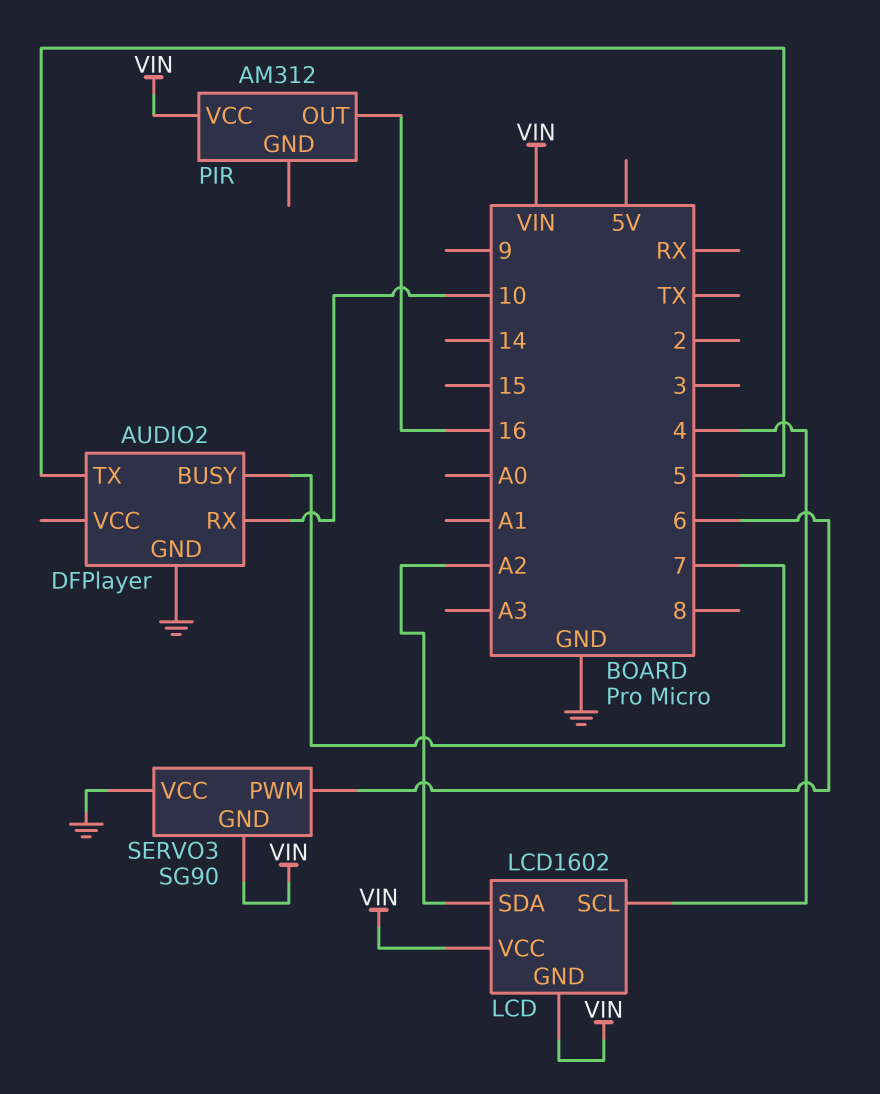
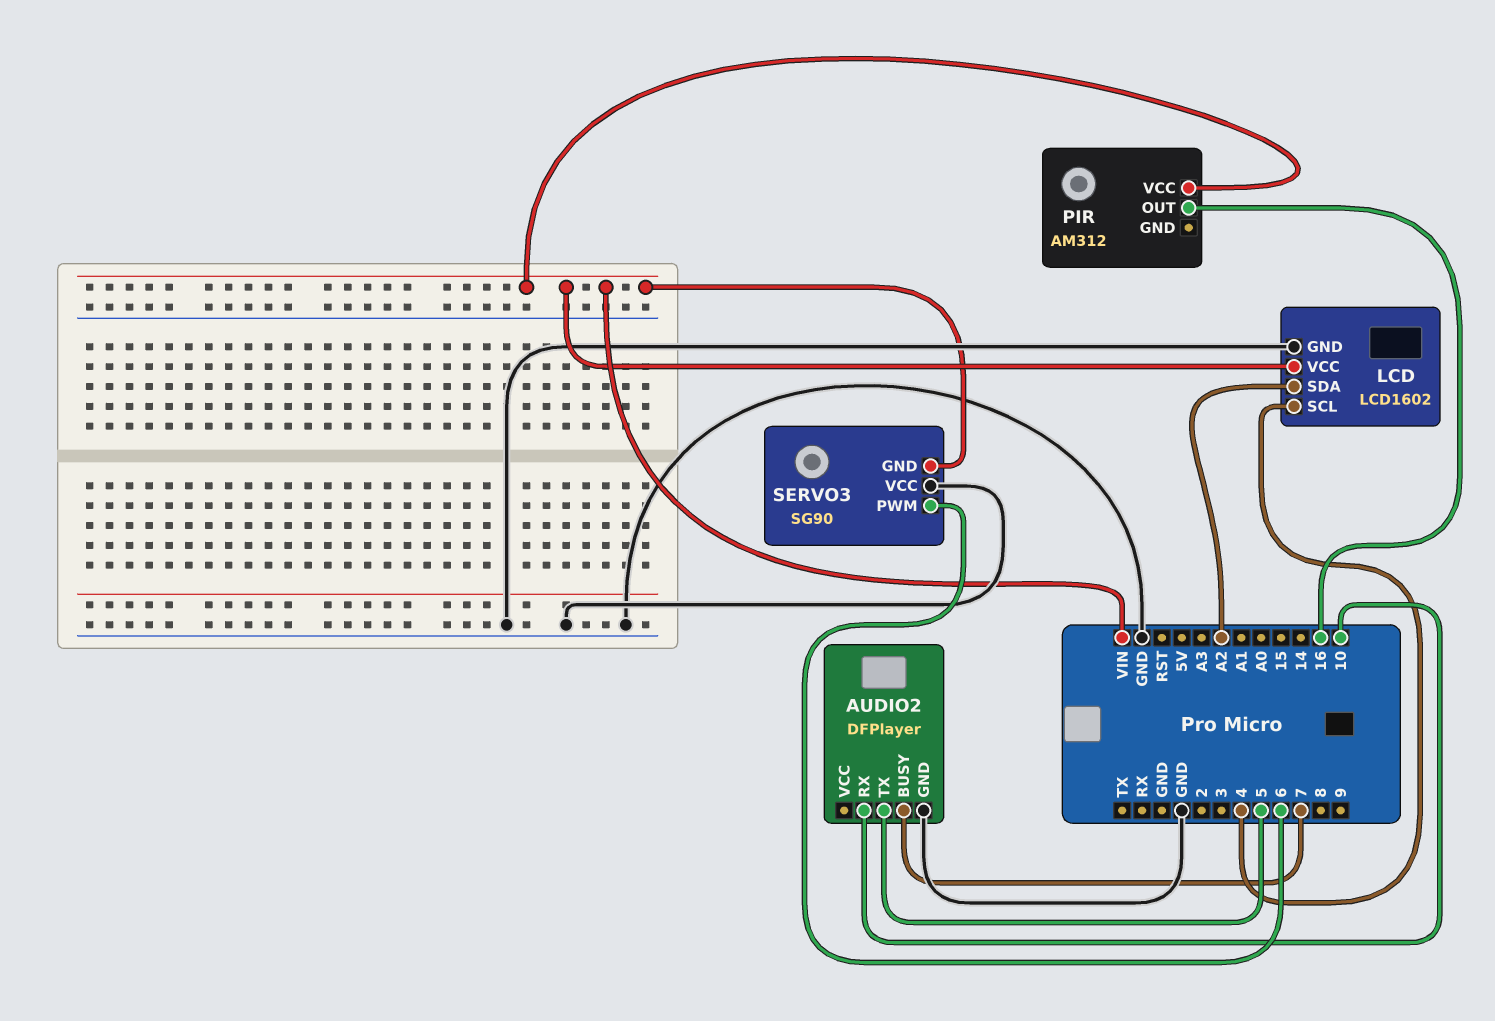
LCD pin GND: VIN -> GND

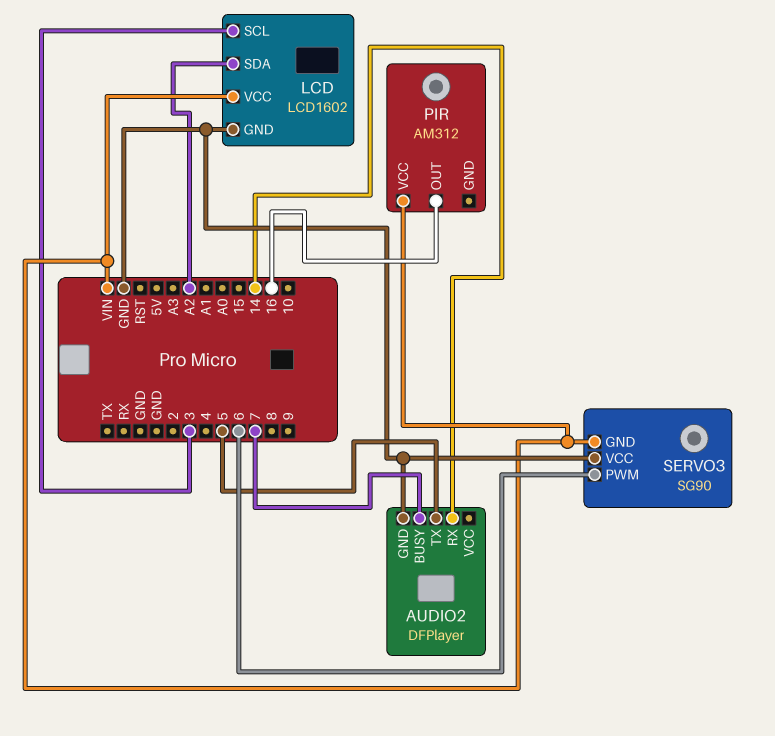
AUDIO2 pin RX: 10 -> 14
LCD pin SCL: 4 -> 3

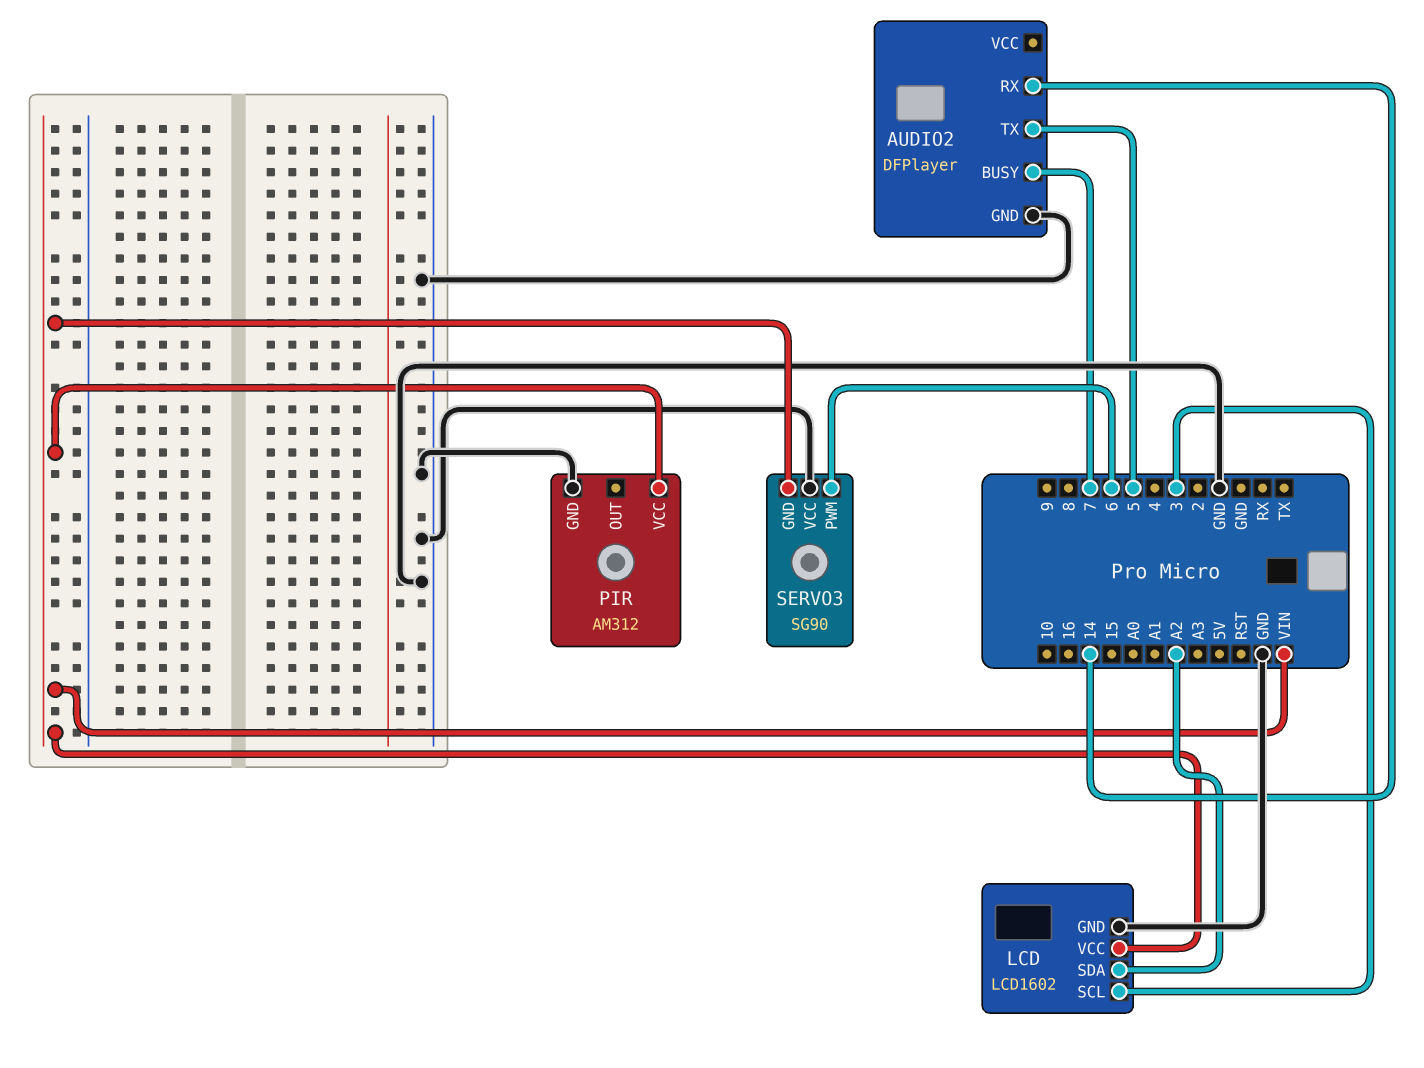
PIR pin GND: none -> GND
PIR pin OUT: 16 -> none

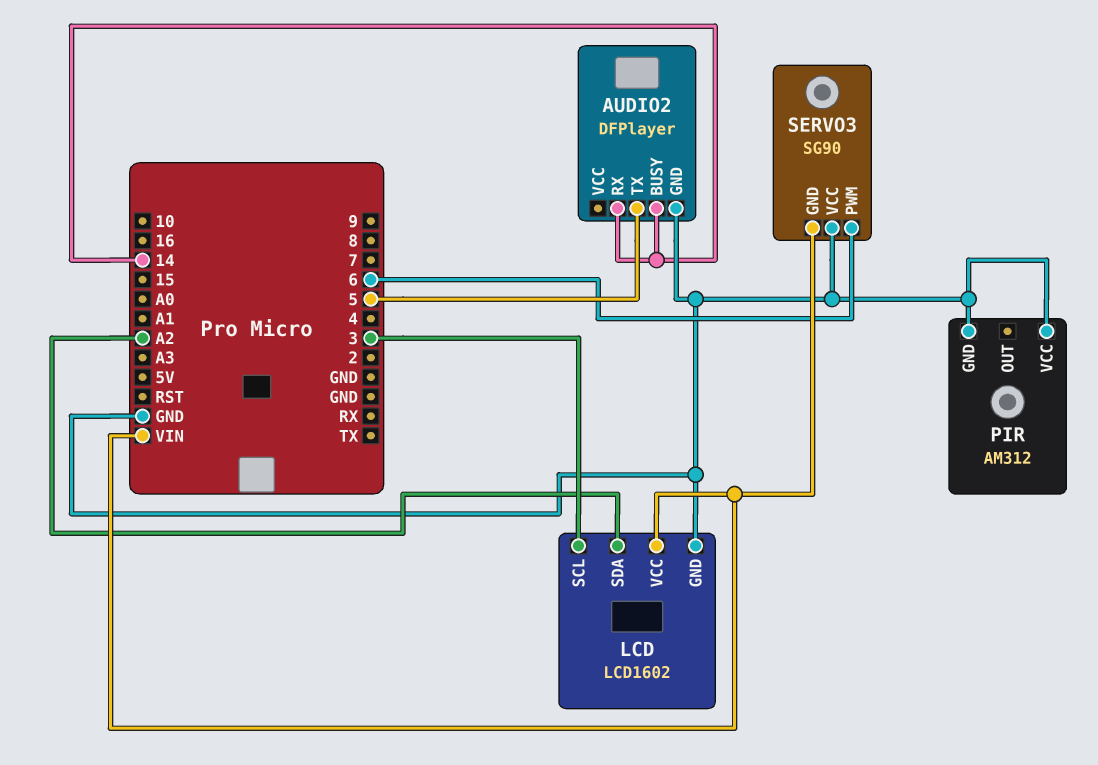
AUDIO2 pin BUSY: 7 -> 14
PIR pin VCC: VIN -> GND

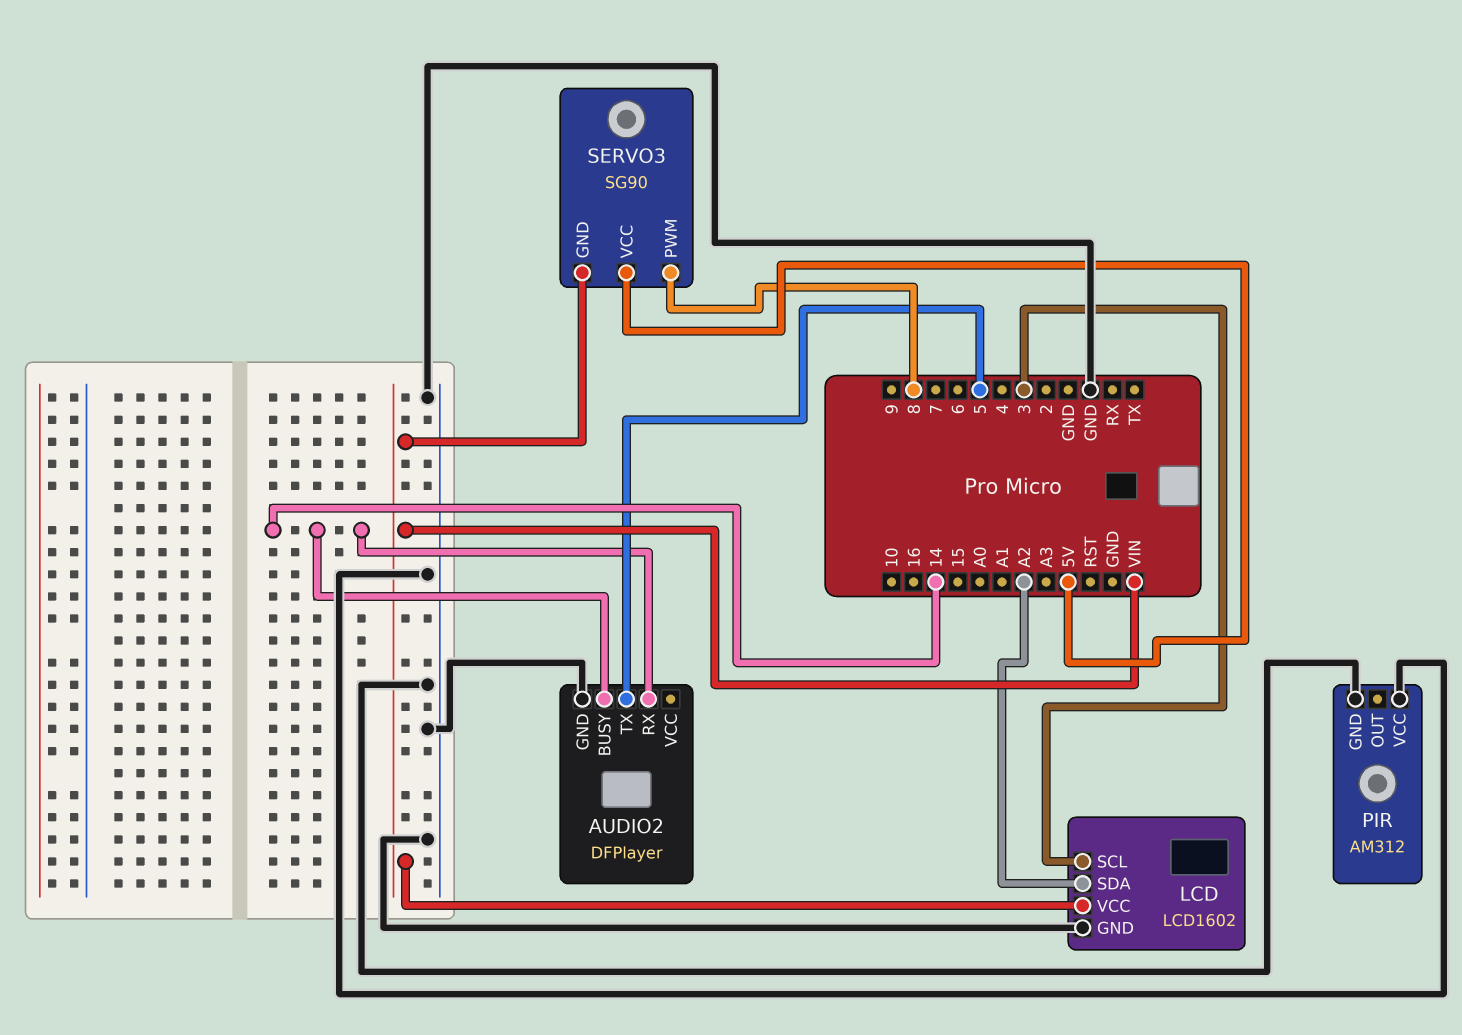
SERVO3 pin PWM: 6 -> 8
SERVO3 pin VCC: GND -> 5V

